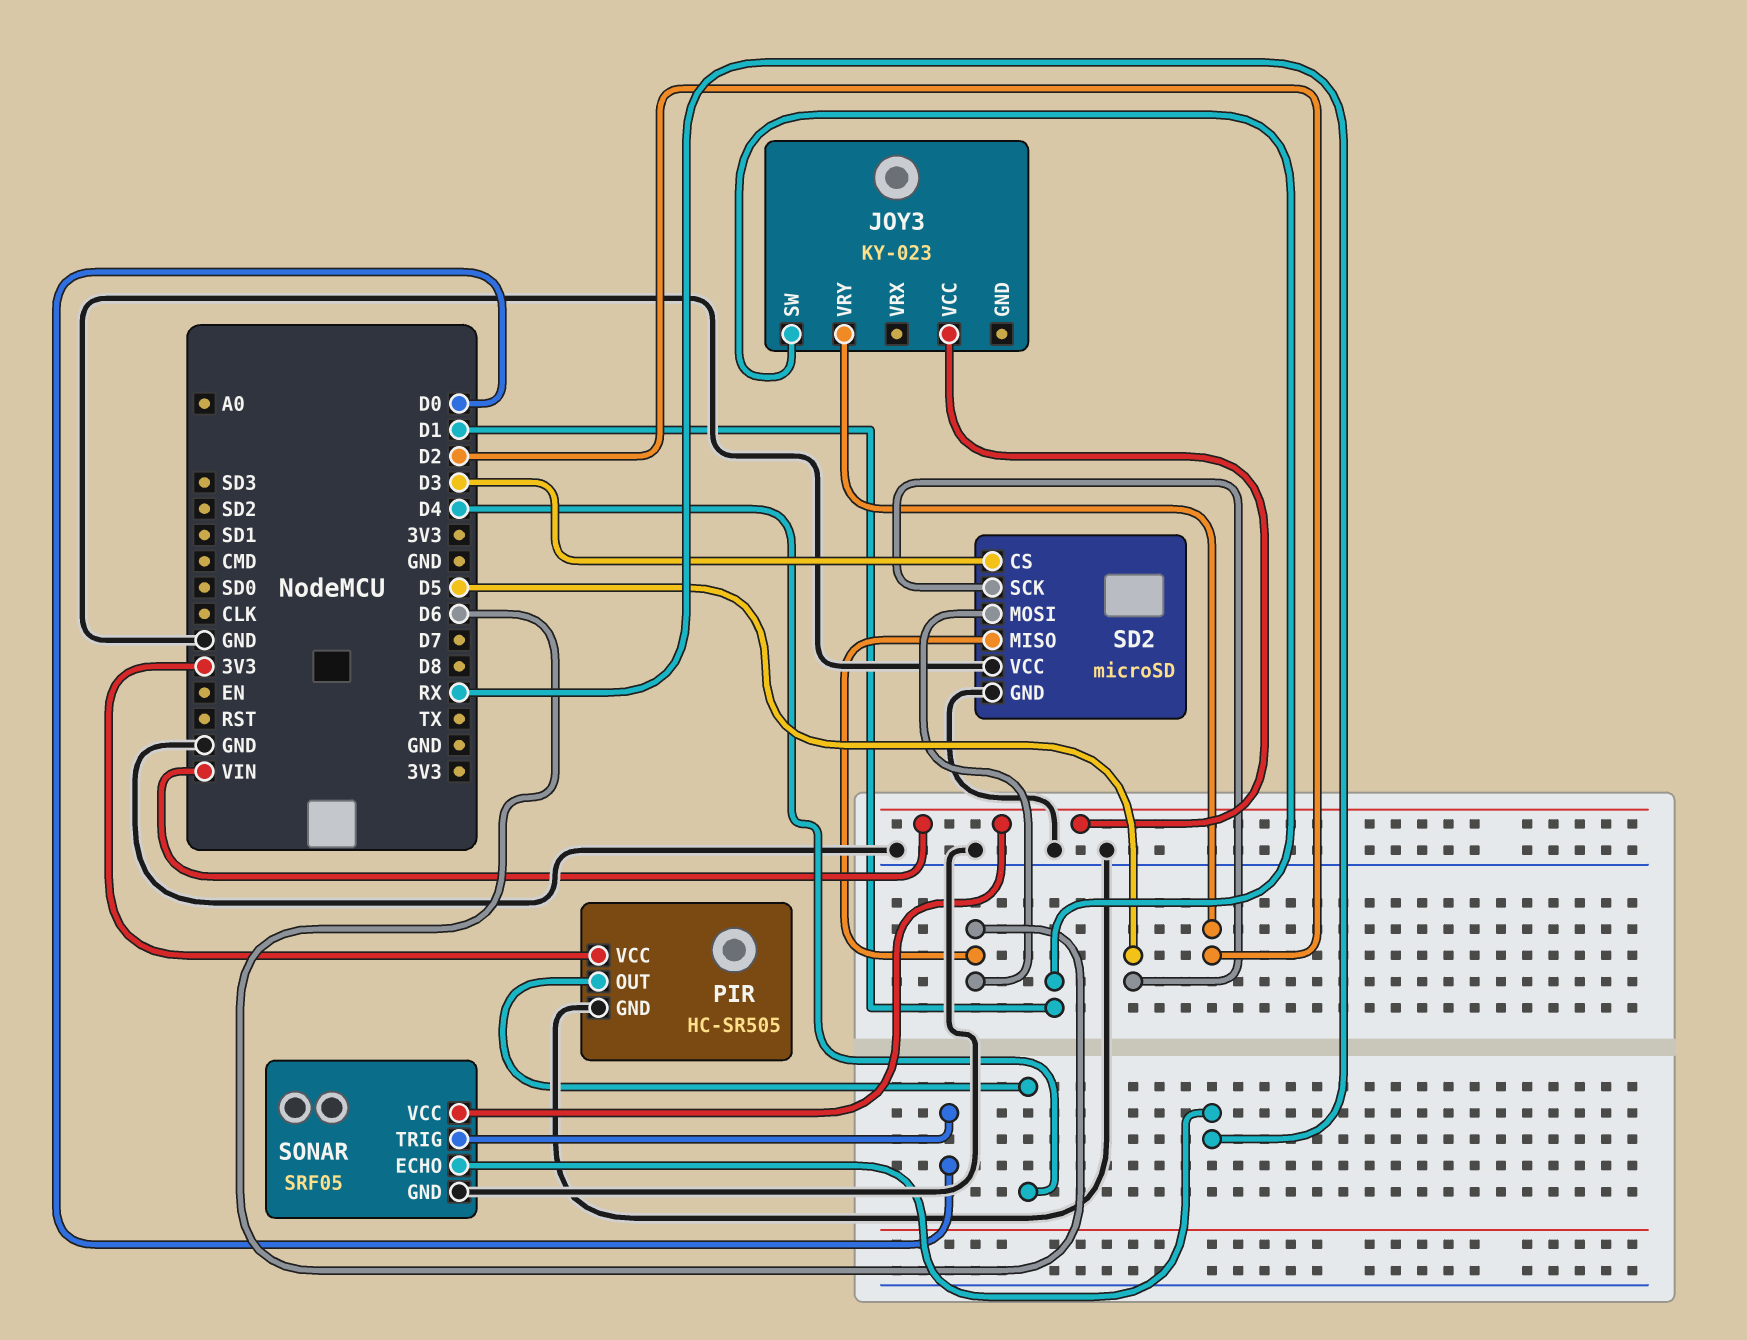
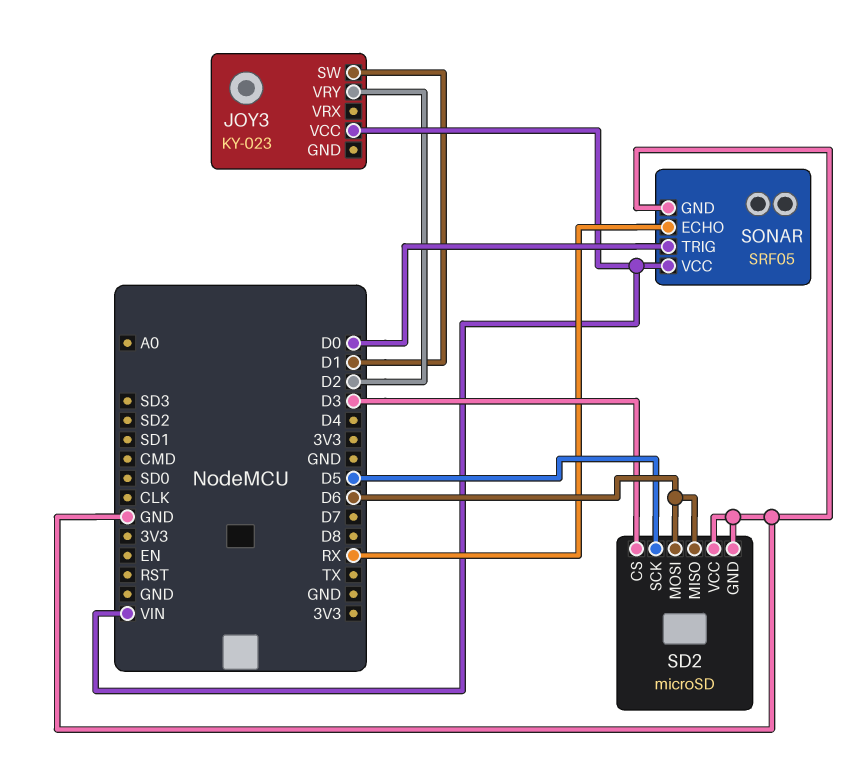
PIR: HC-SR505 -> none
PIR pin GND: GND -> none
PIR pin OUT: D4 -> none
PIR pin VCC: 3V3 -> none

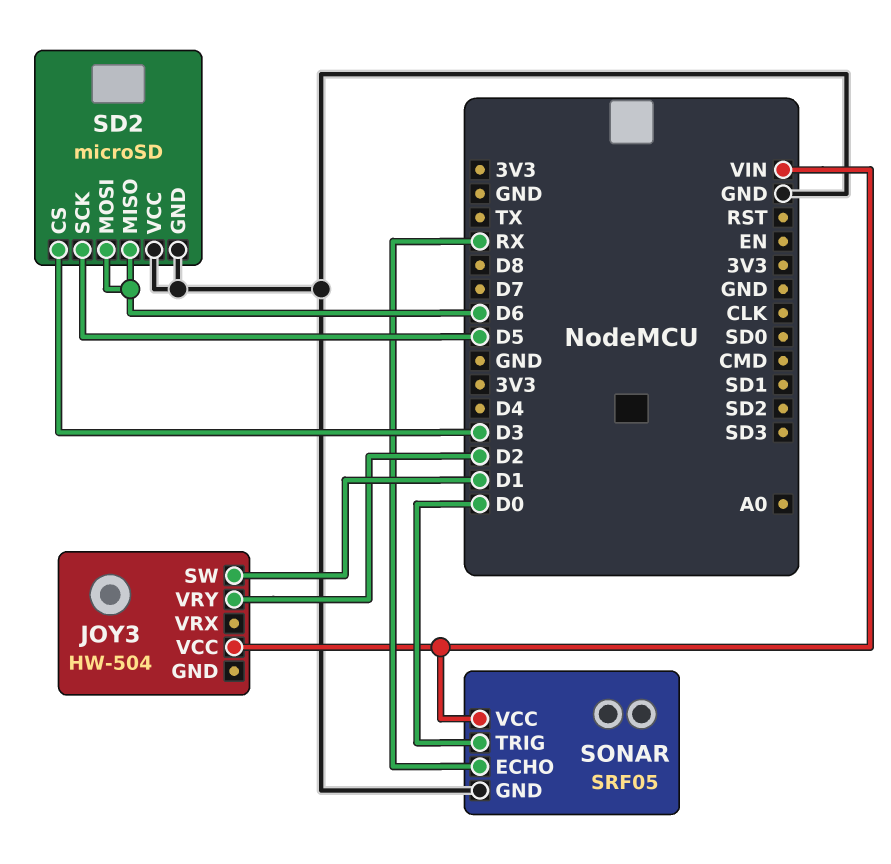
JOY3: KY-023 -> HW-504

